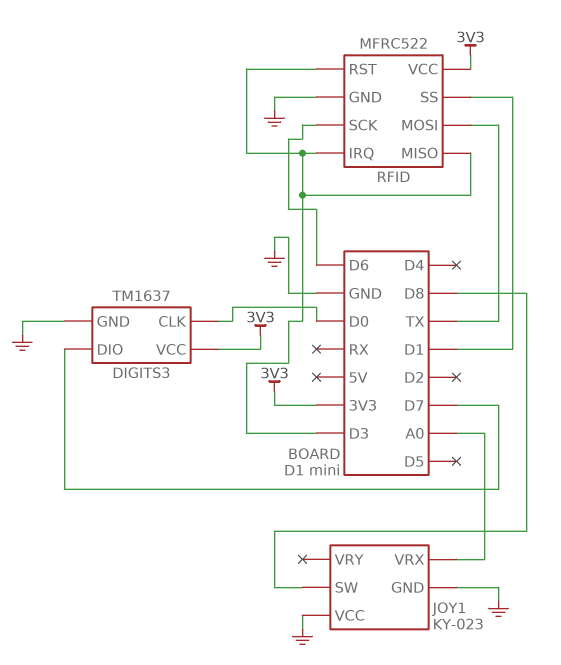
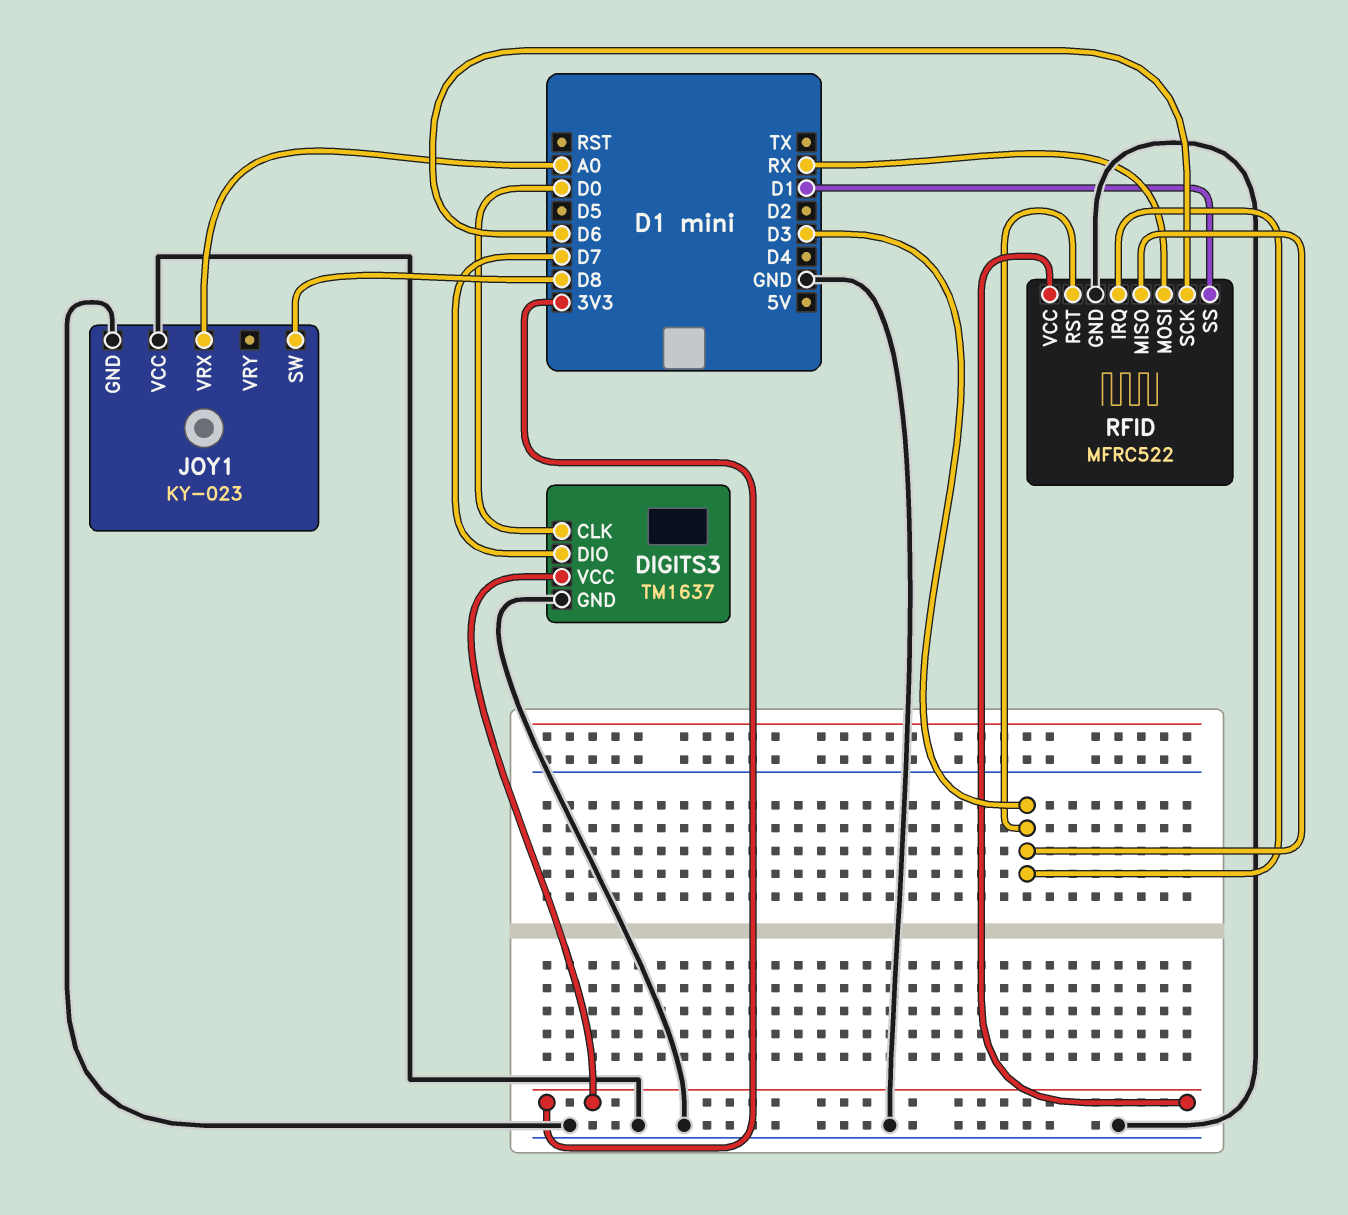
RFID pin MOSI: TX -> RX

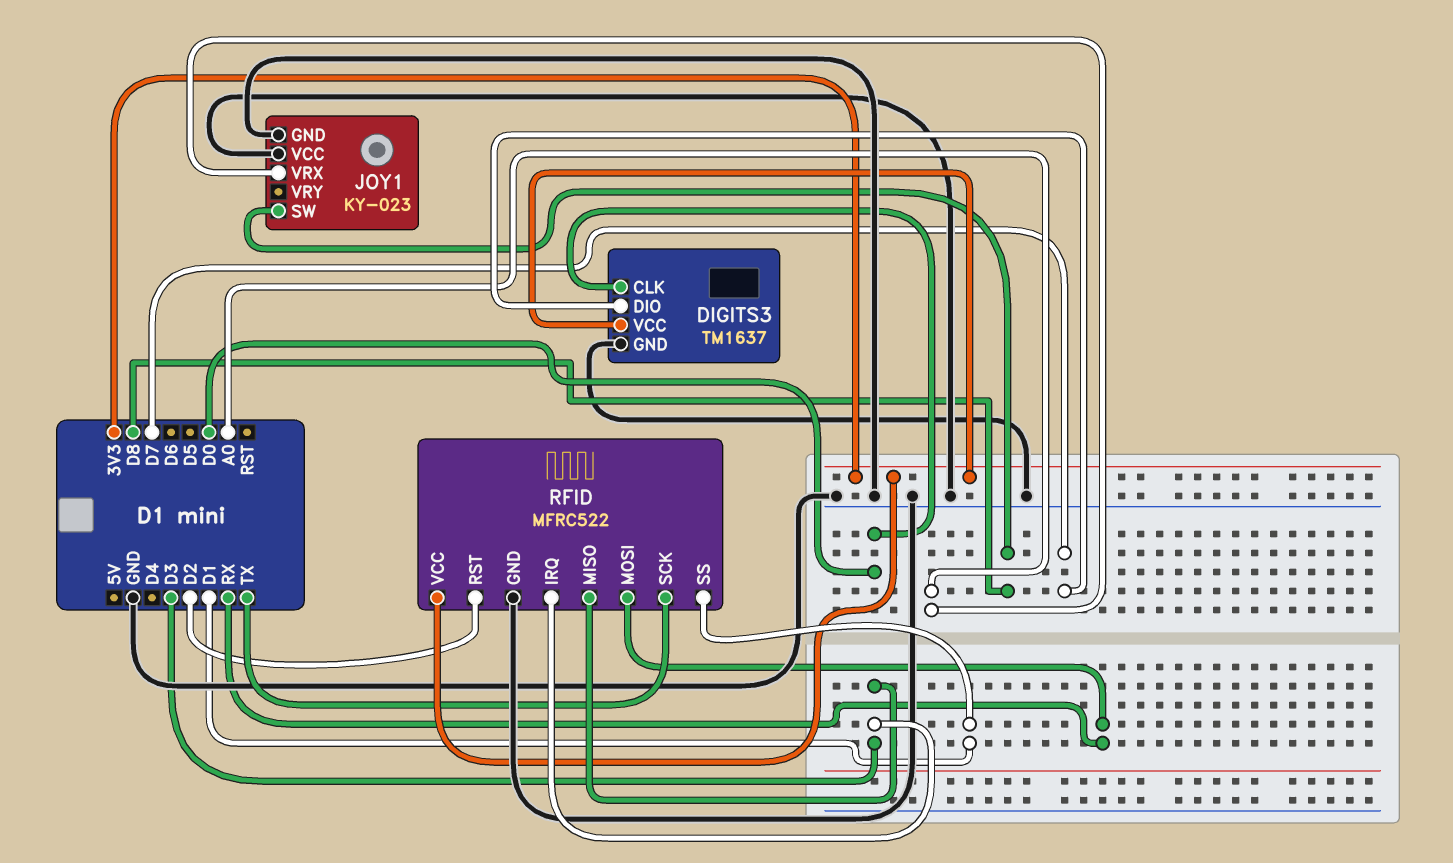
RFID pin RST: D3 -> D2
RFID pin SCK: D6 -> TX

